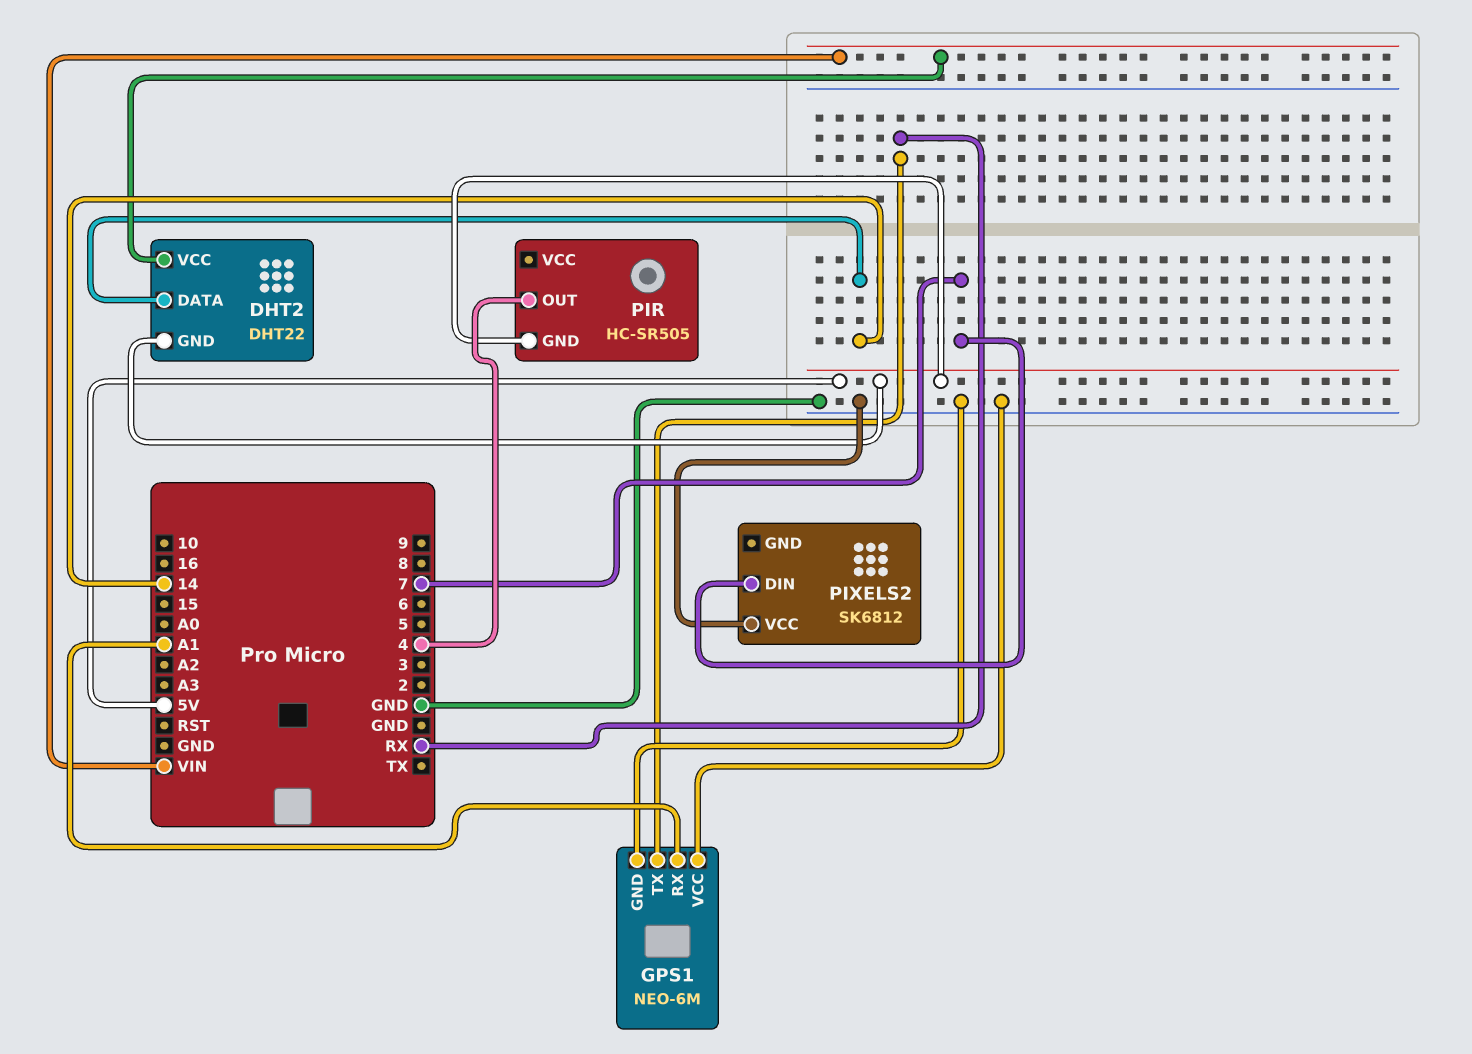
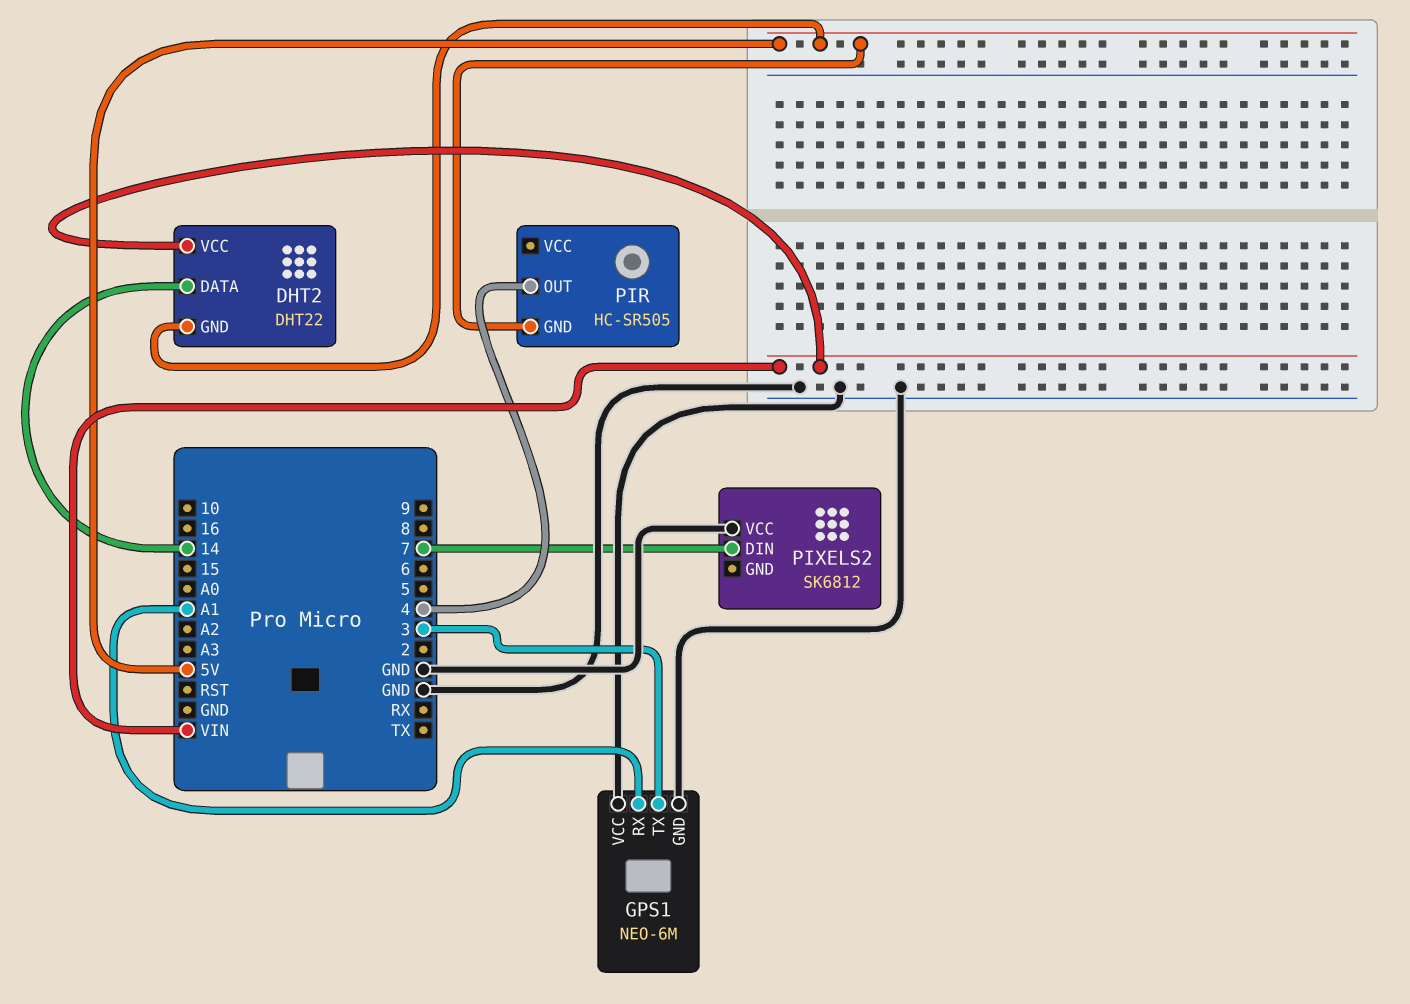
GPS1 pin TX: RX -> 3

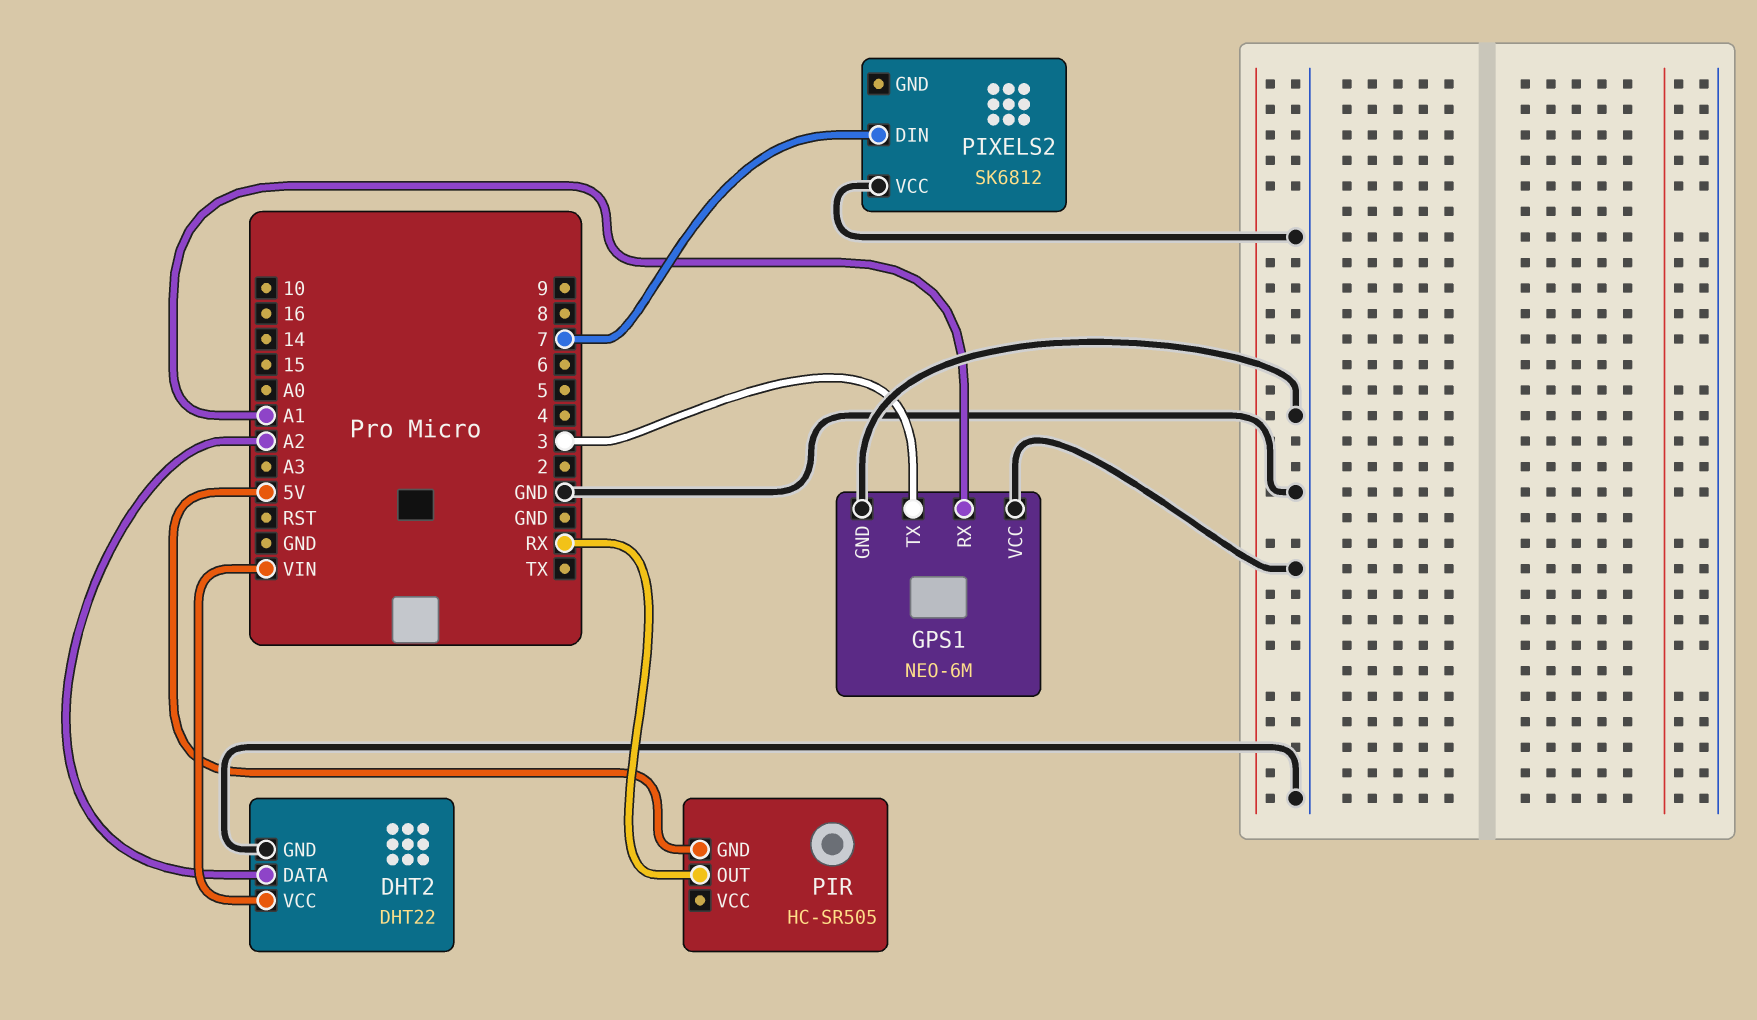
DHT2 pin DATA: 14 -> A2
DHT2 pin GND: 5V -> GND
PIR pin OUT: 4 -> RX

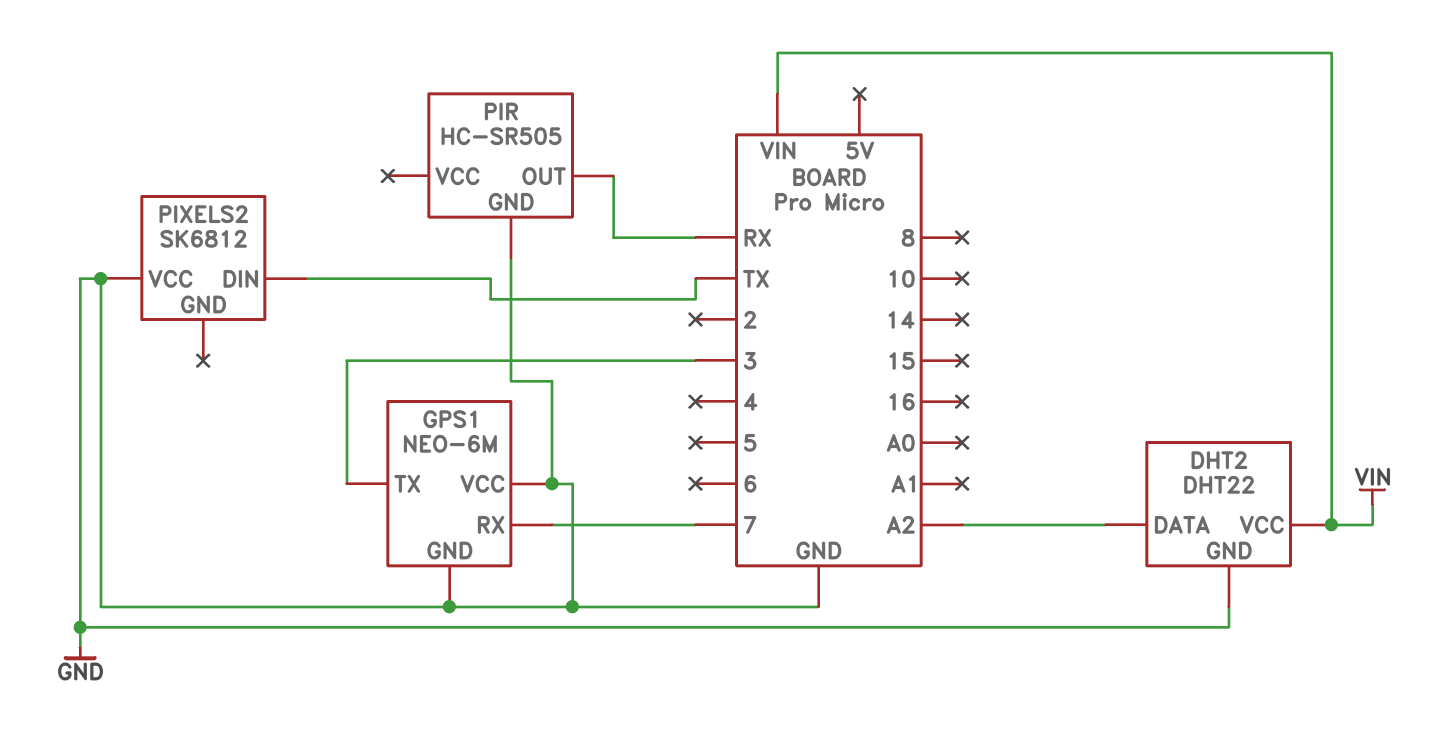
GPS1 pin RX: A1 -> 7
PIR pin GND: 5V -> GND
PIXELS2 pin DIN: 7 -> TX

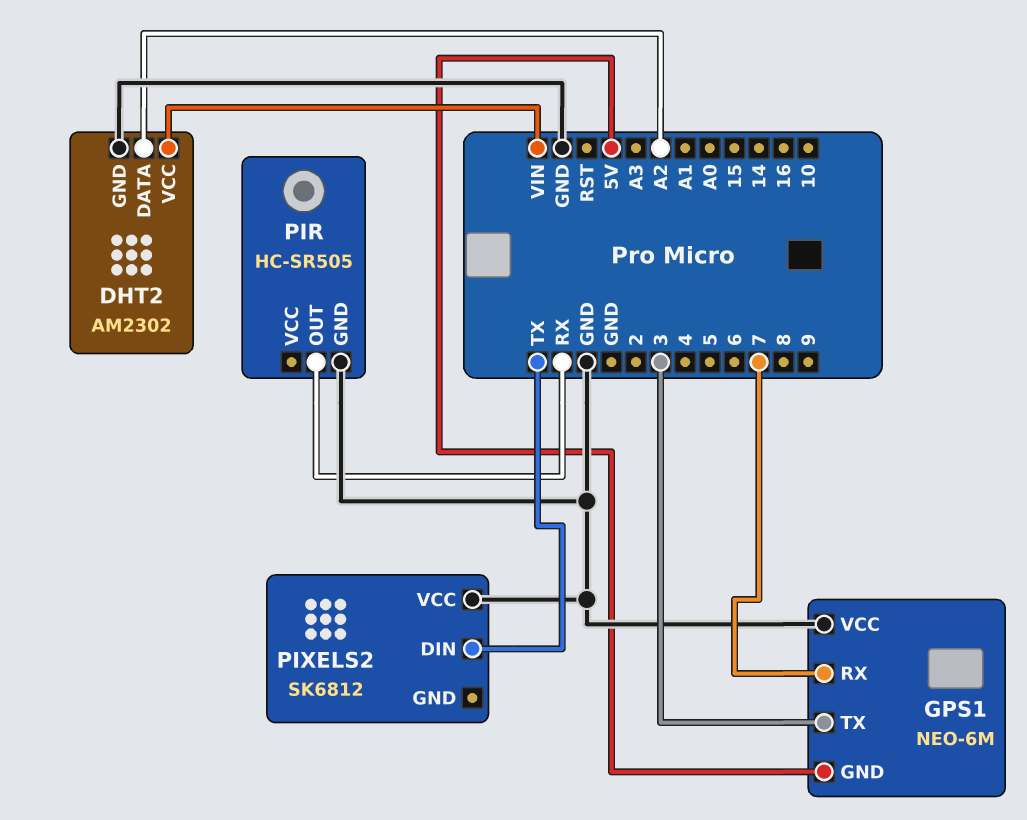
DHT2: DHT22 -> AM2302
GPS1 pin GND: GND -> 5V

